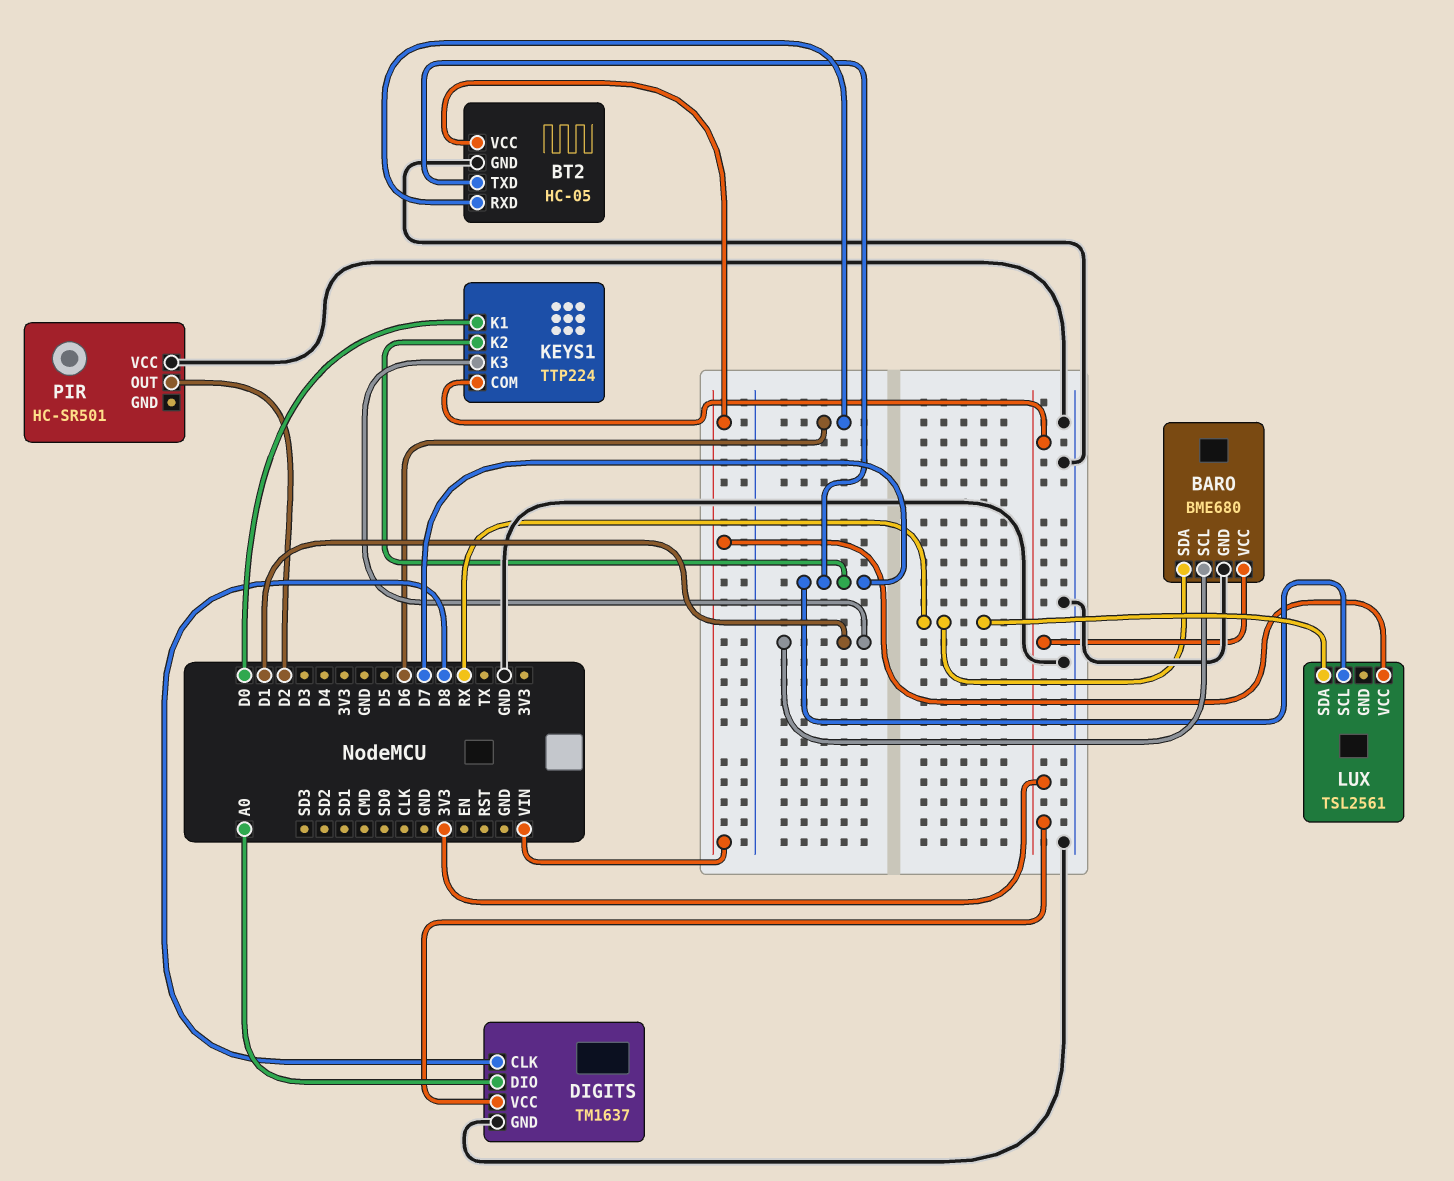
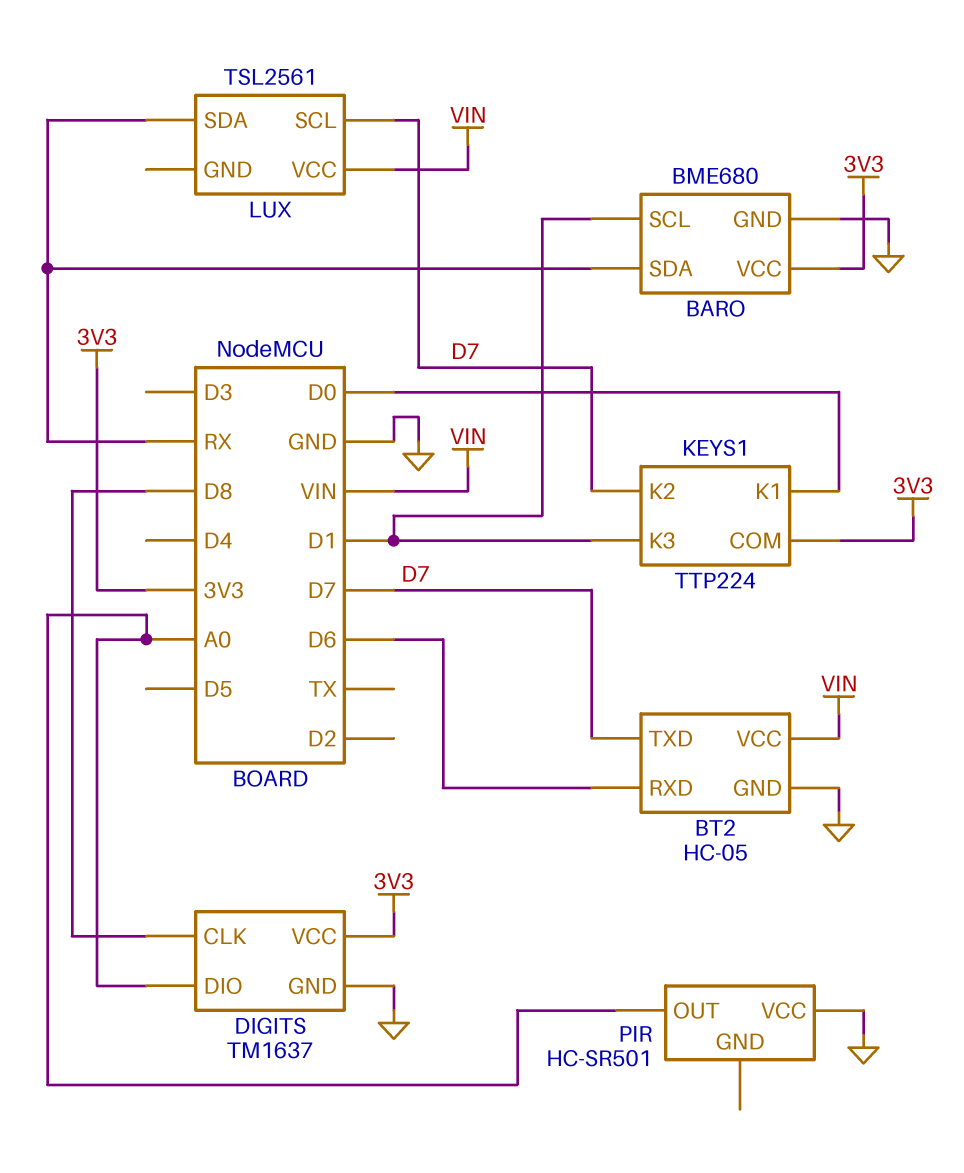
PIR pin OUT: D2 -> A0

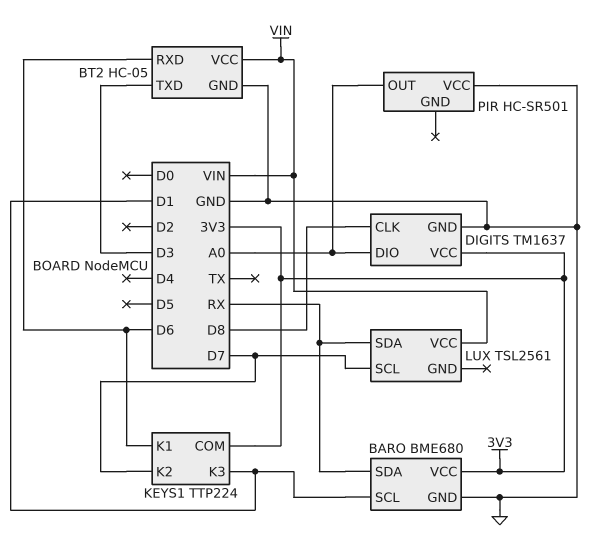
BT2 pin TXD: D7 -> D3
KEYS1 pin K1: D0 -> D6

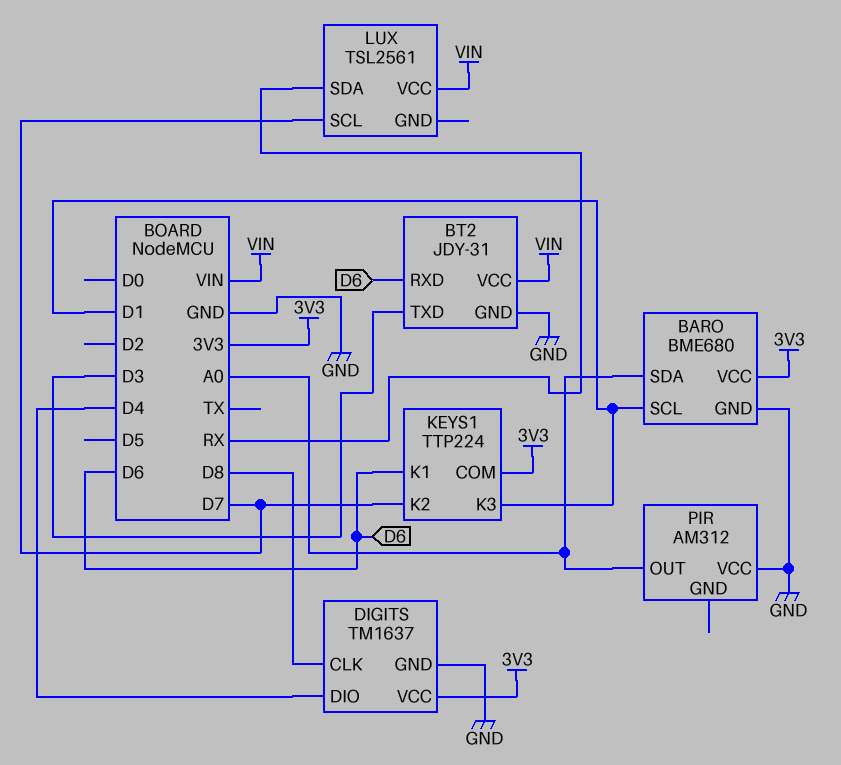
BARO pin SDA: RX -> A0
BT2: HC-05 -> JDY-31
DIGITS pin DIO: A0 -> D4
PIR: HC-SR501 -> AM312

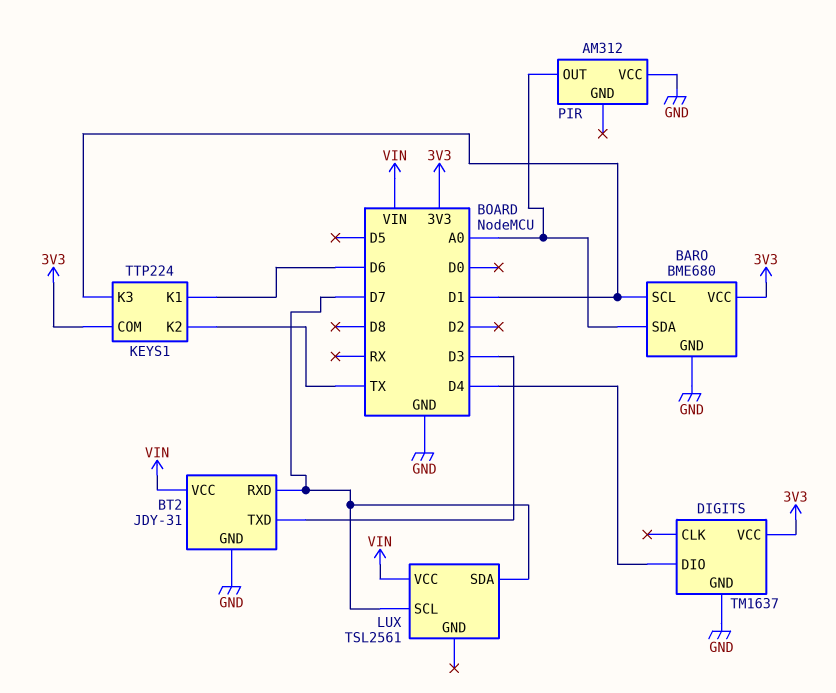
BT2 pin RXD: D6 -> D7
DIGITS pin CLK: D8 -> none
KEYS1 pin K2: D7 -> TX
LUX pin SDA: RX -> D7

